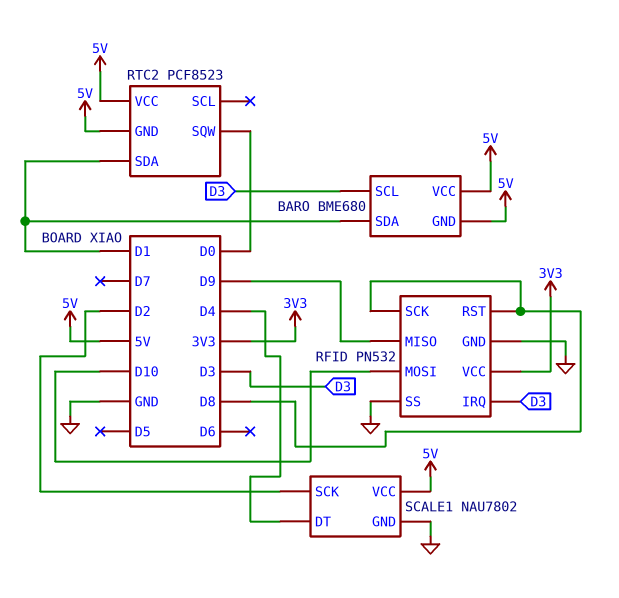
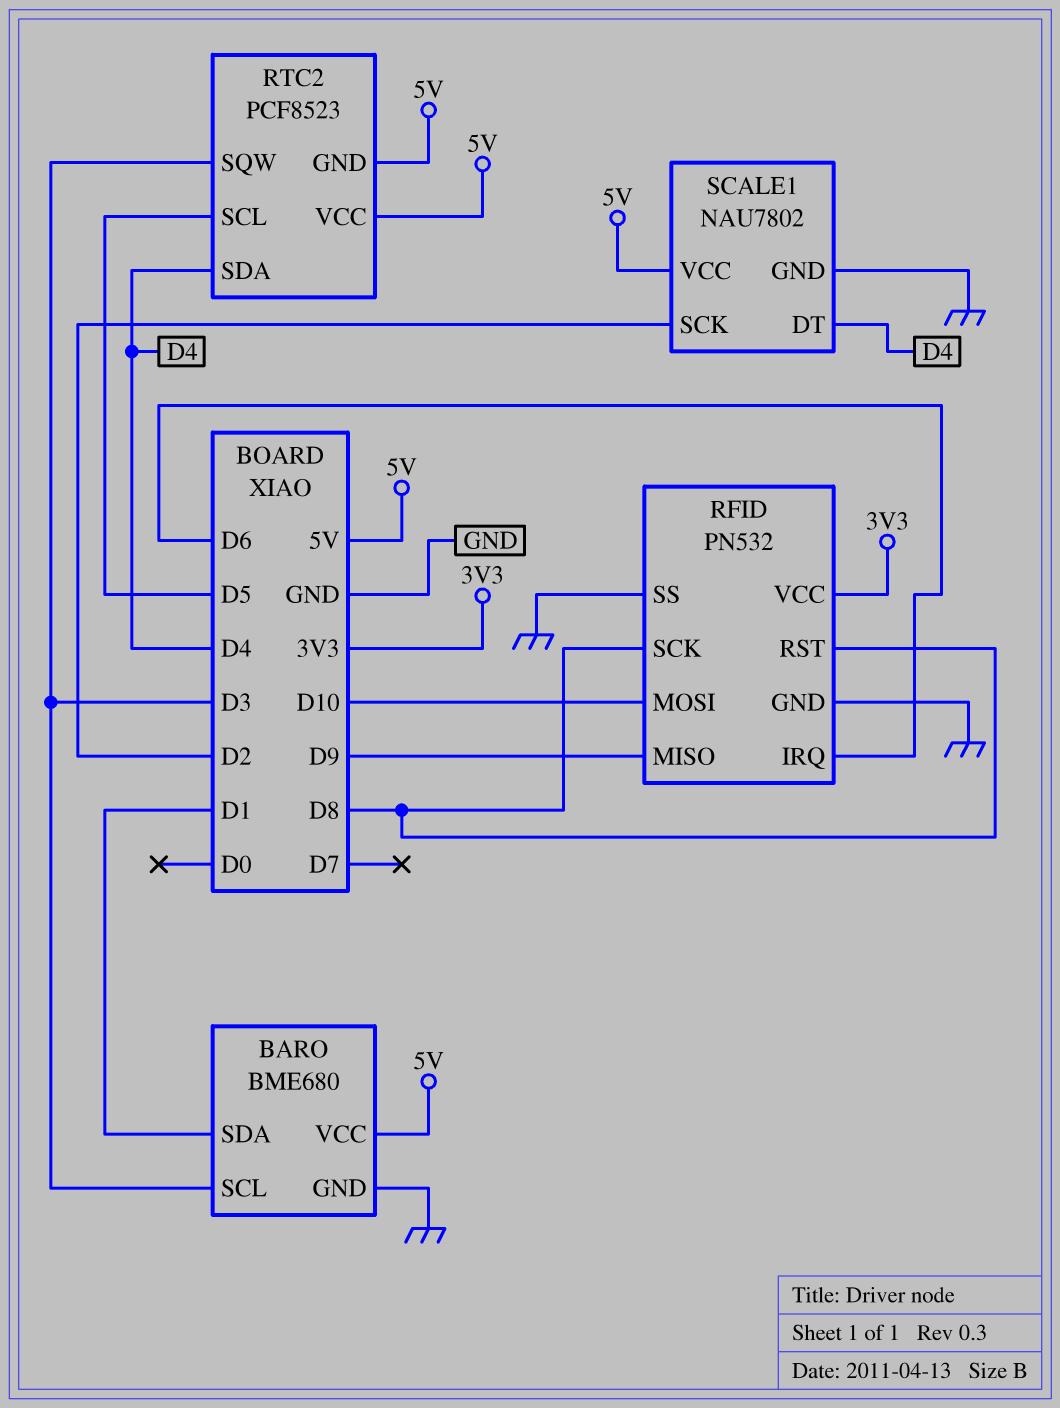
BARO pin GND: 5V -> GND
RFID pin IRQ: D3 -> D6
RTC2 pin SCL: none -> D5
RTC2 pin SDA: D1 -> D4
RTC2 pin SQW: D0 -> D3

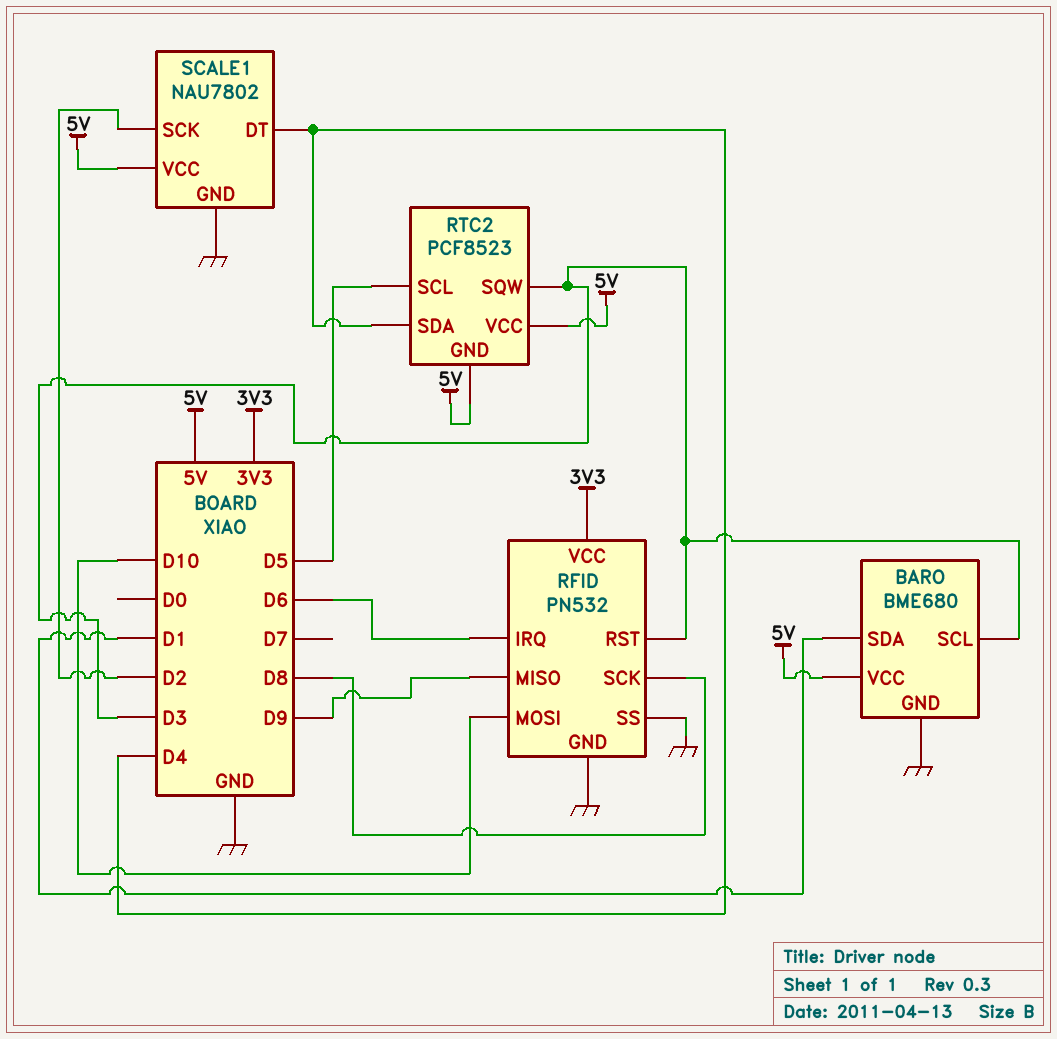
RFID pin RST: D8 -> D3

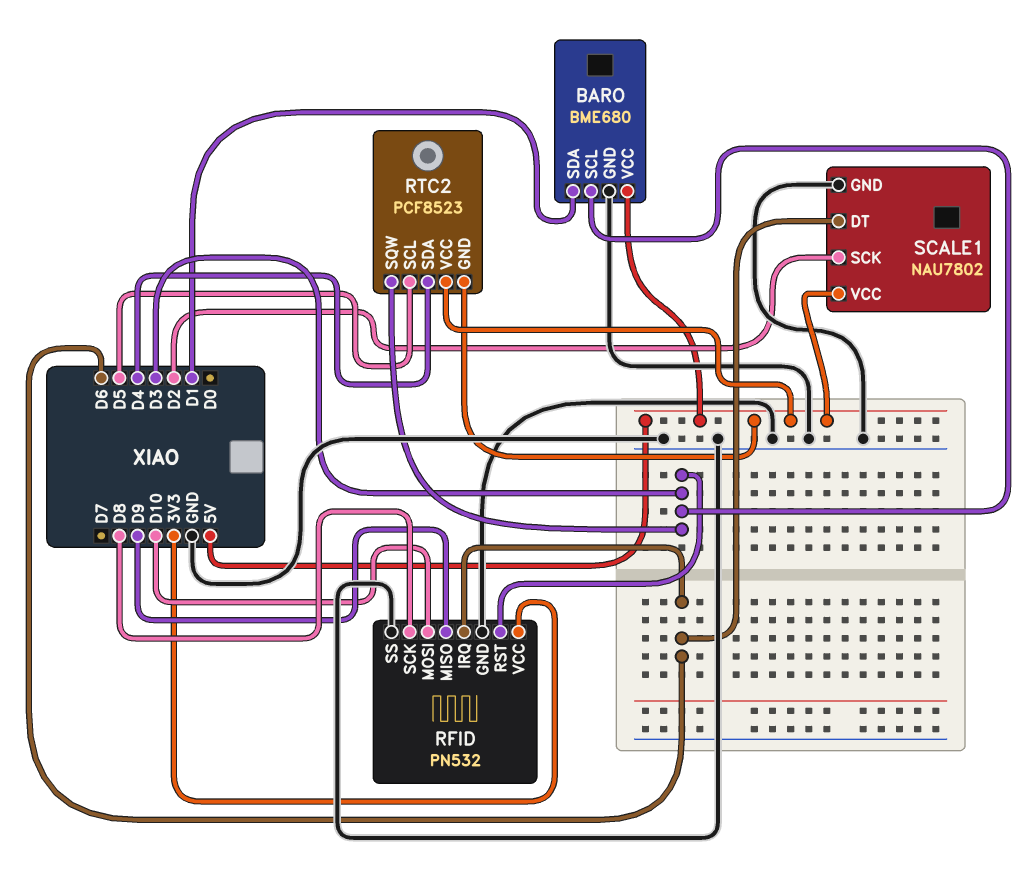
SCALE1 pin DT: D4 -> D6

